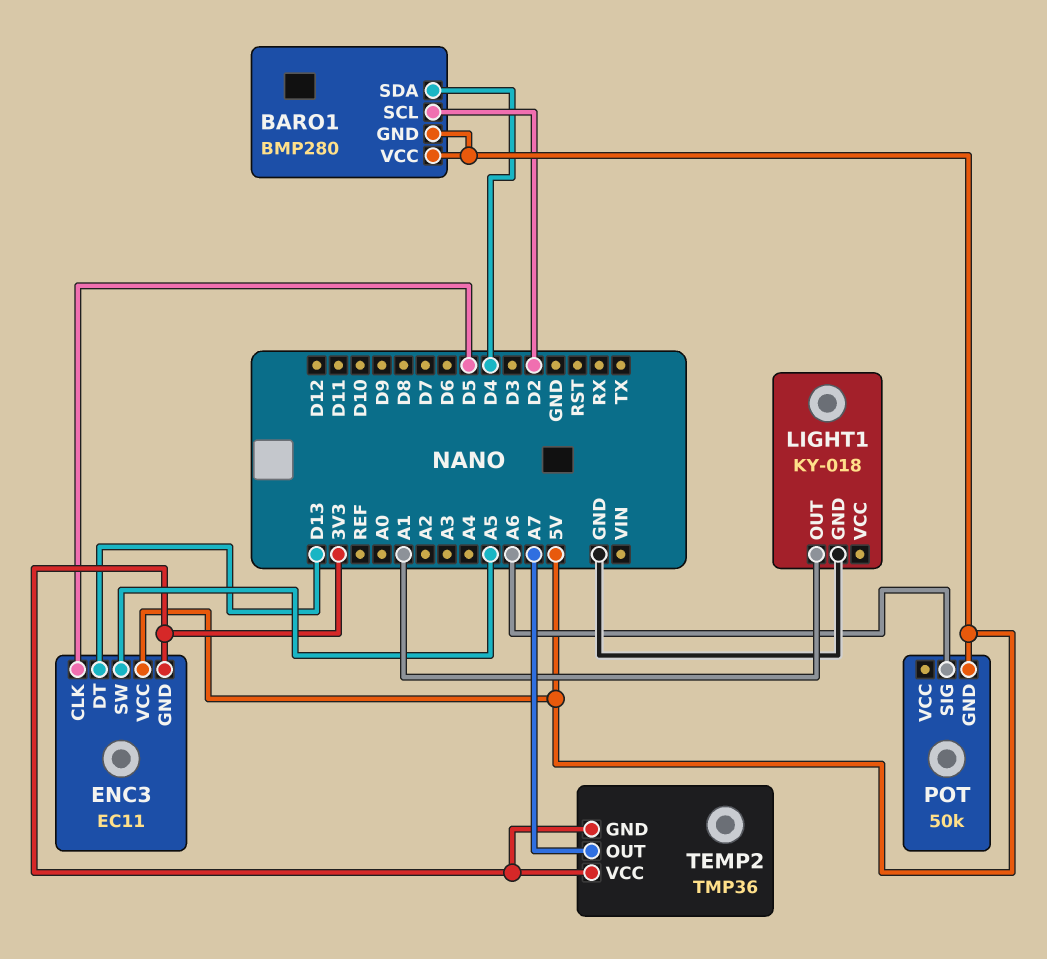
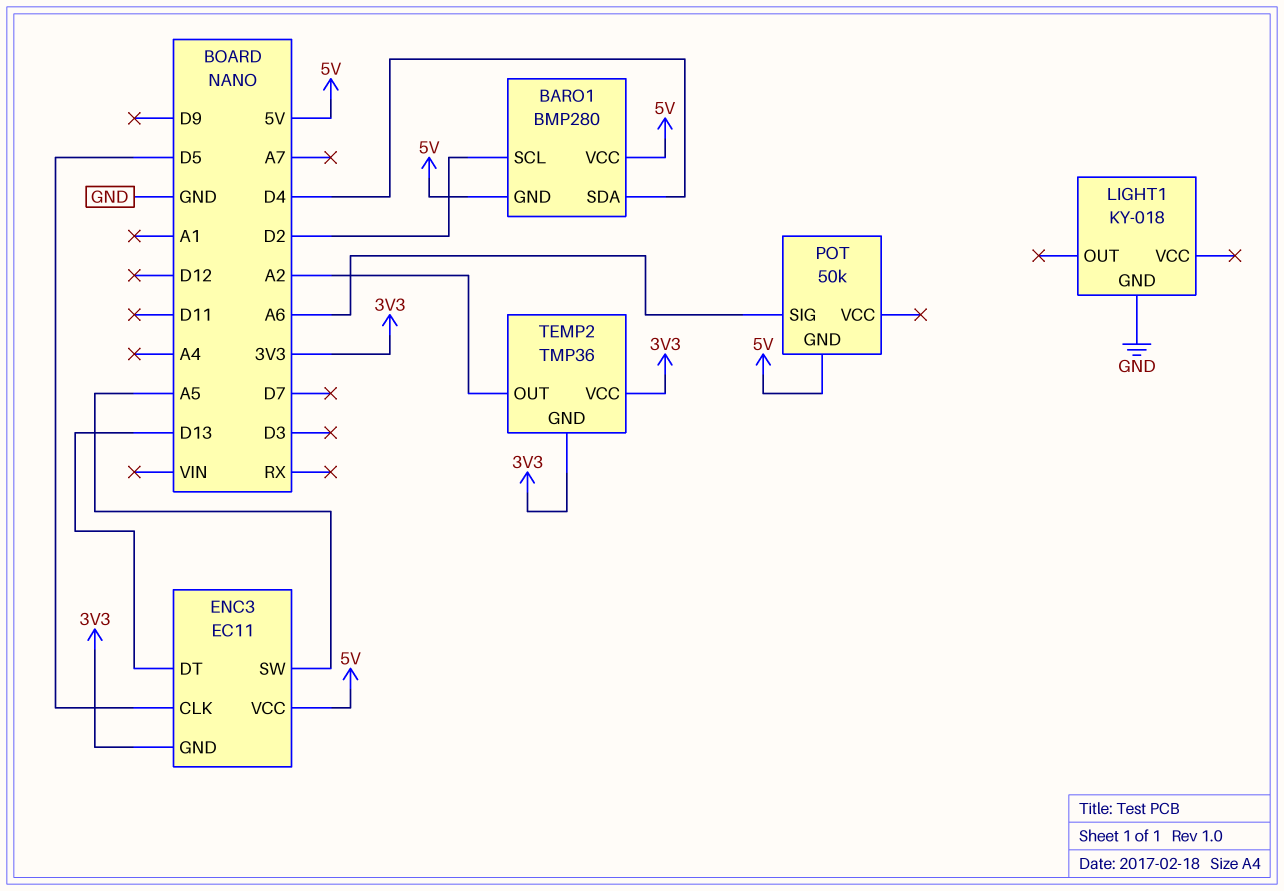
LIGHT1 pin OUT: A1 -> none
TEMP2 pin OUT: A7 -> A2

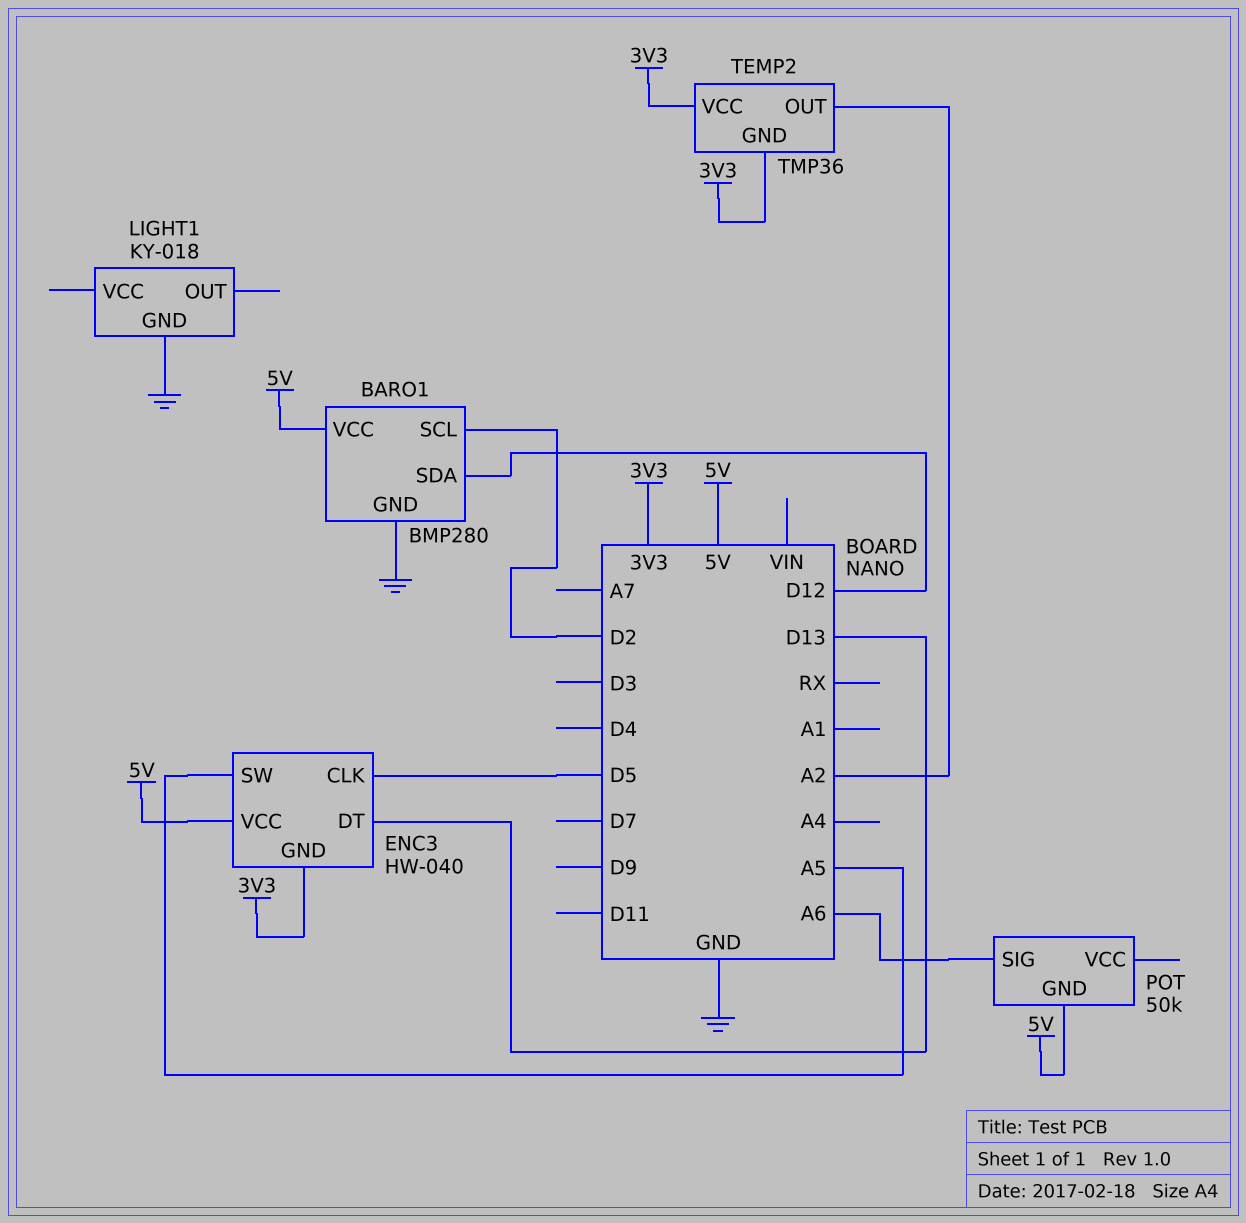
BARO1 pin GND: 5V -> GND
BARO1 pin SDA: D4 -> D12
ENC3: EC11 -> HW-040

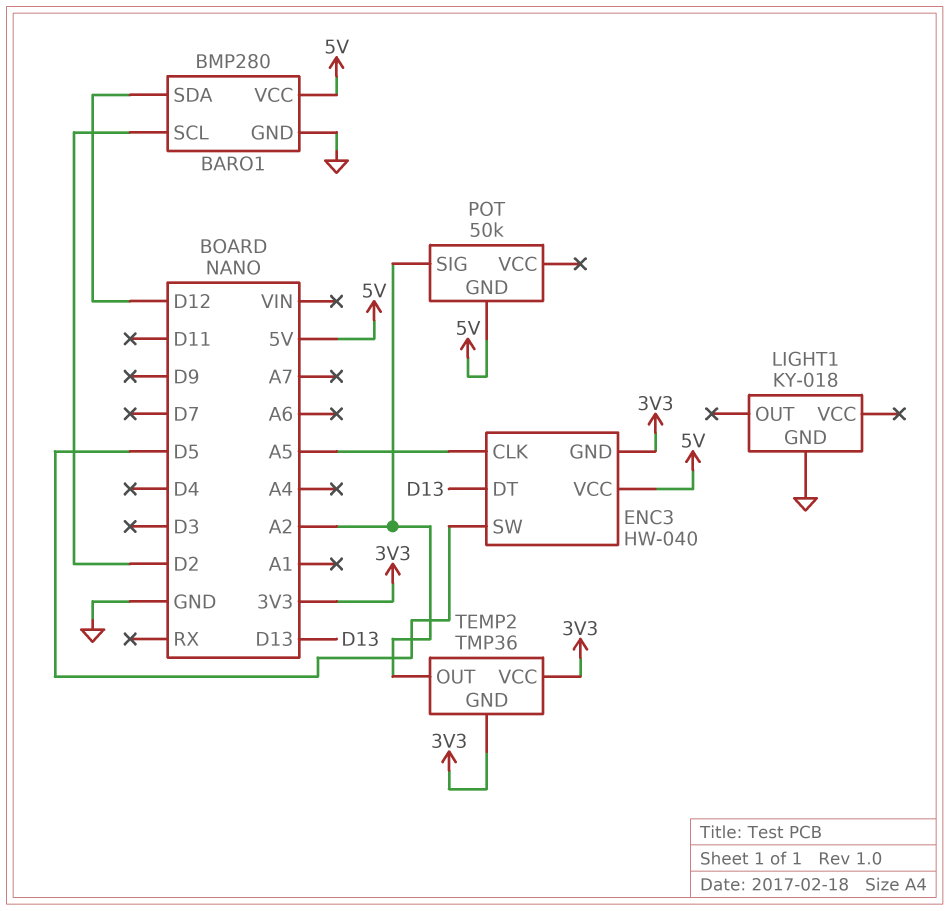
ENC3 pin CLK: D5 -> A5
ENC3 pin SW: A5 -> D5
POT pin SIG: A6 -> A2

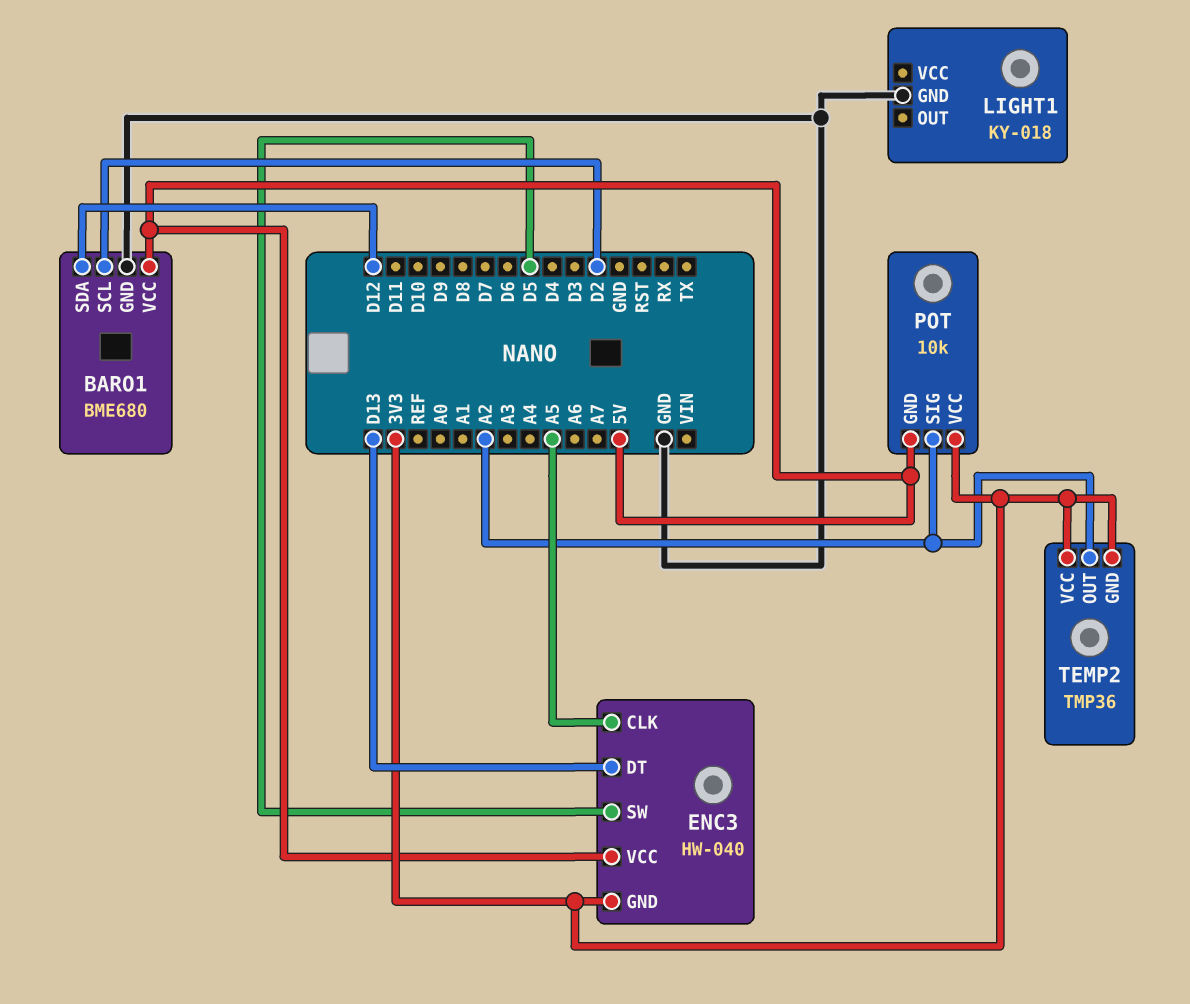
BARO1: BMP280 -> BME680
POT: 50k -> 10k
POT pin VCC: none -> 3V3

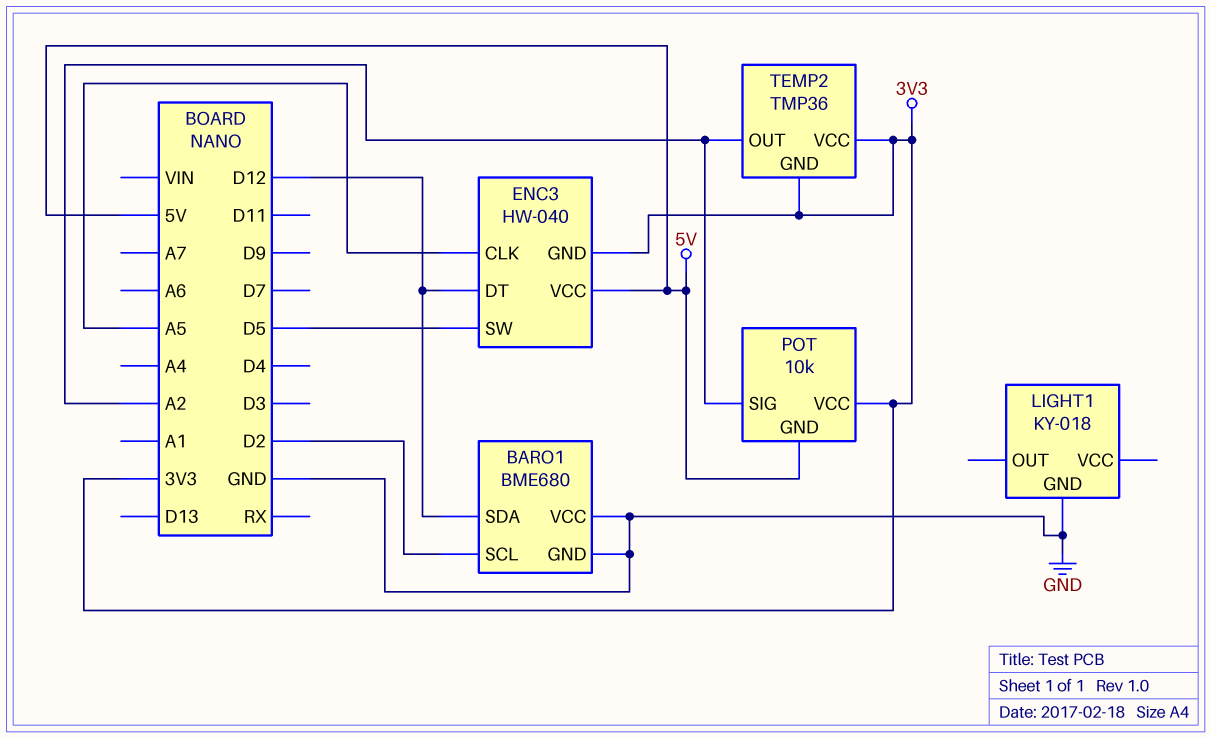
BARO1 pin VCC: 5V -> GND
ENC3 pin DT: D13 -> D12

